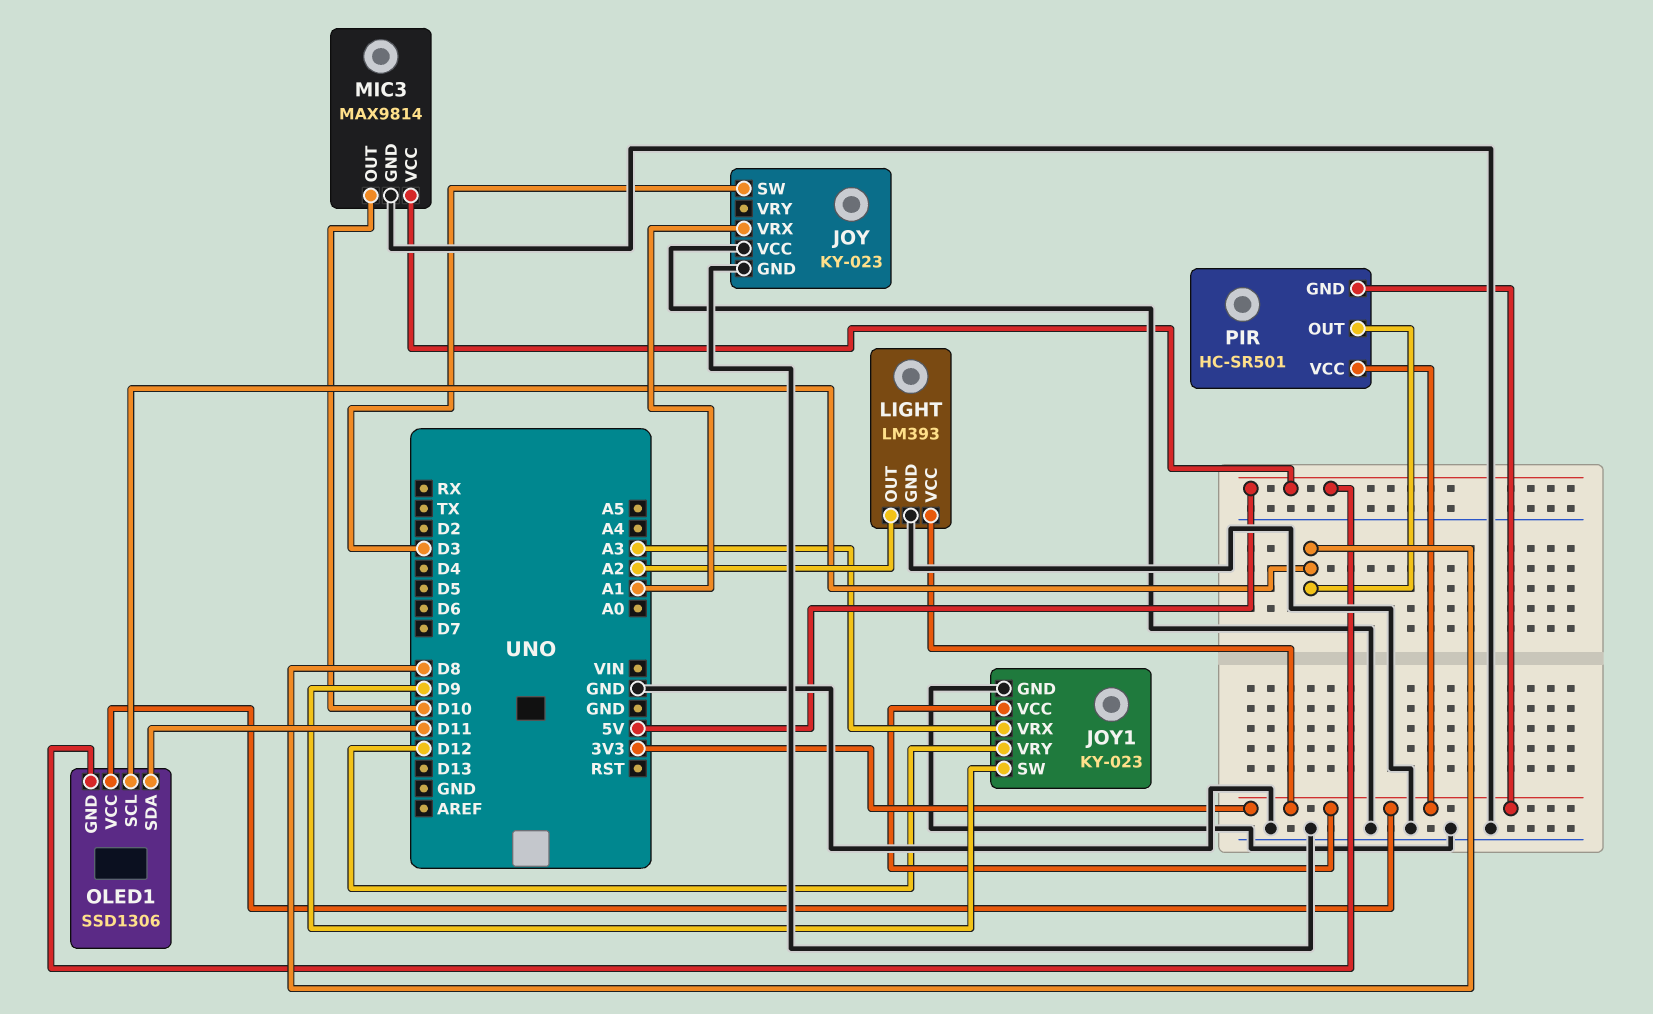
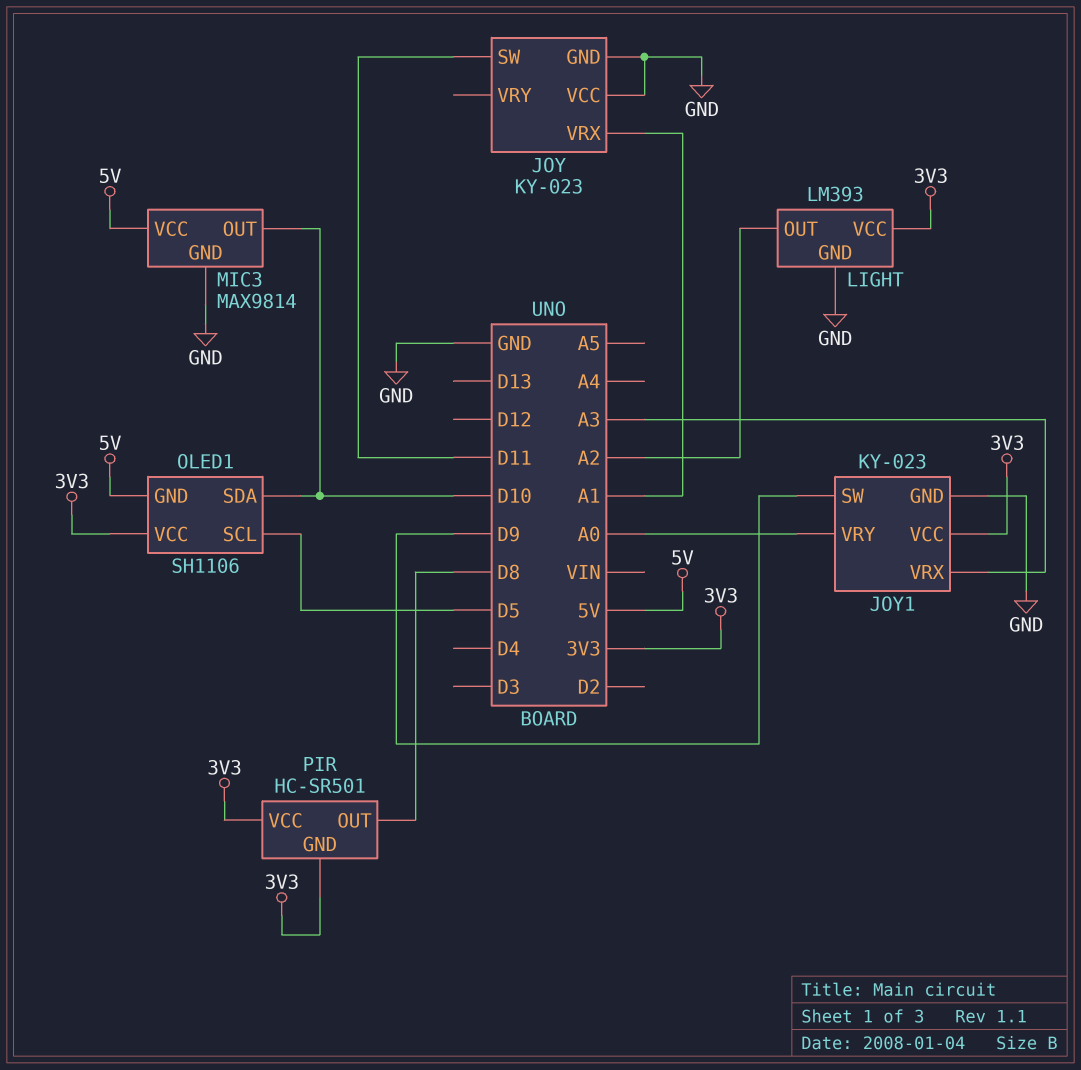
JOY pin SW: D3 -> D11
JOY1 pin VRY: D12 -> A0
OLED1: SSD1306 -> SH1106
OLED1 pin SCL: D8 -> D5
OLED1 pin SDA: D11 -> D10

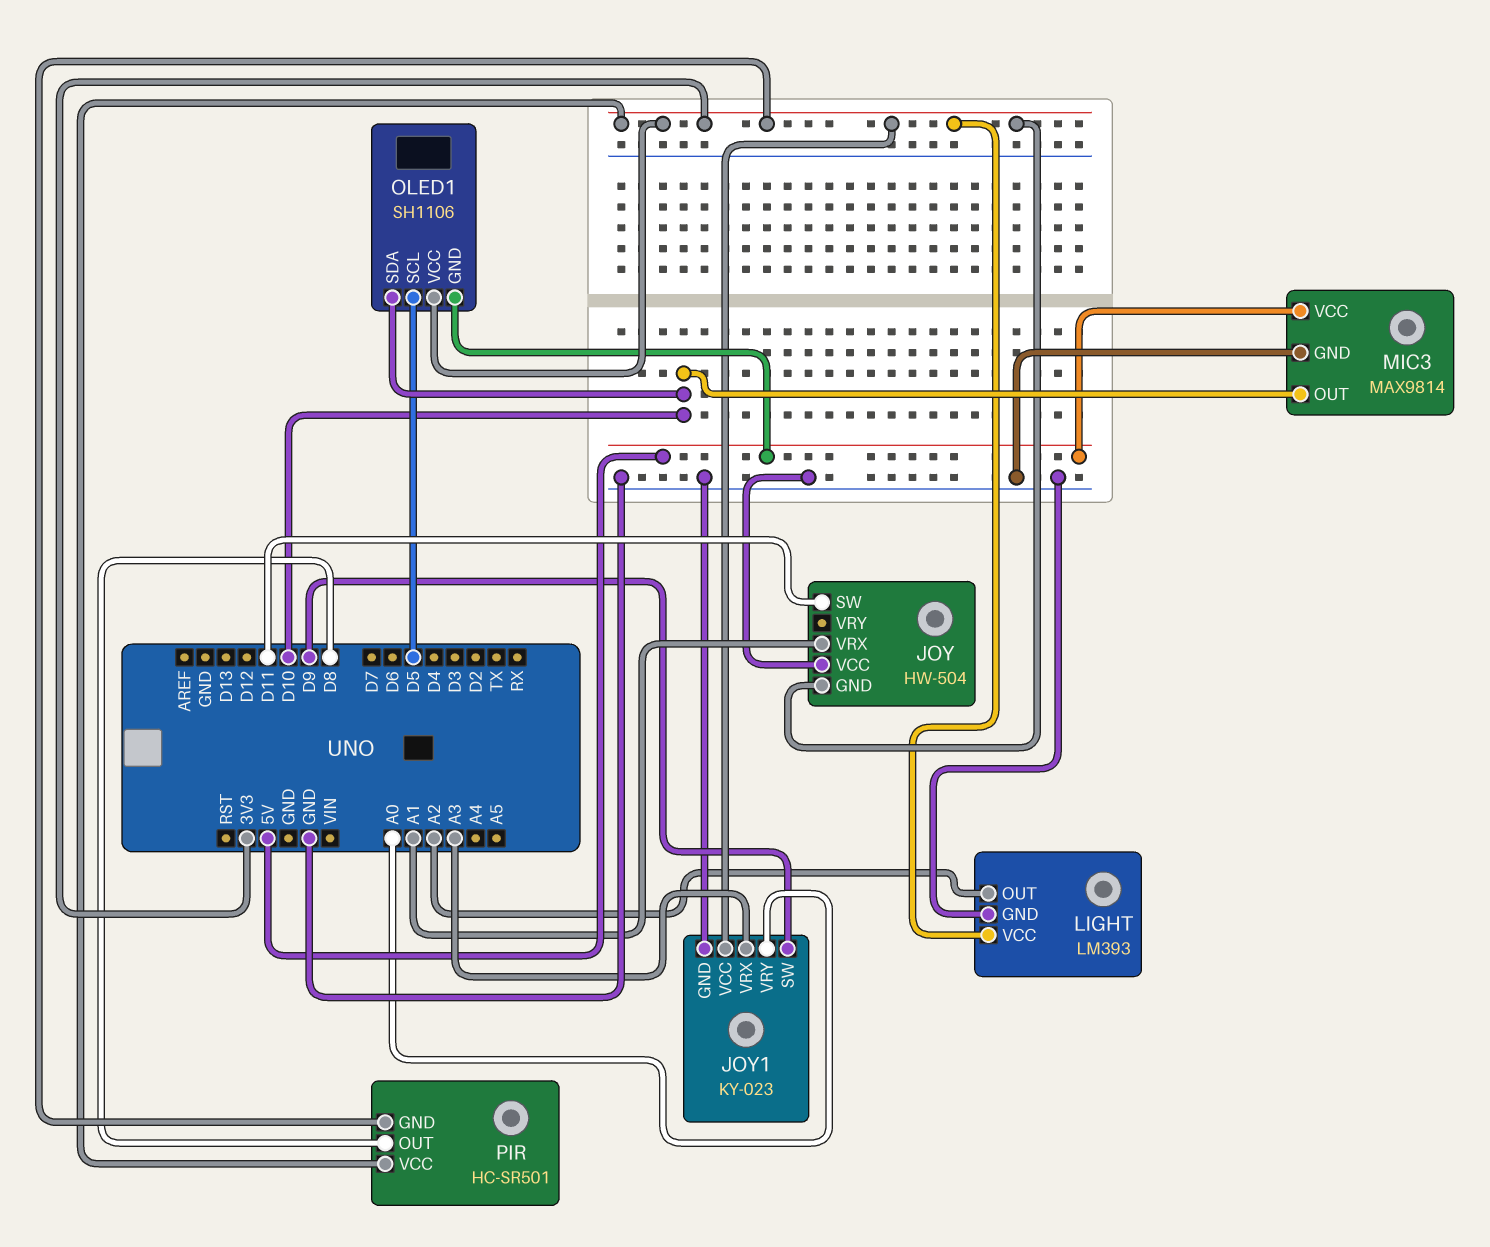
JOY: KY-023 -> HW-504
JOY pin GND: GND -> 3V3

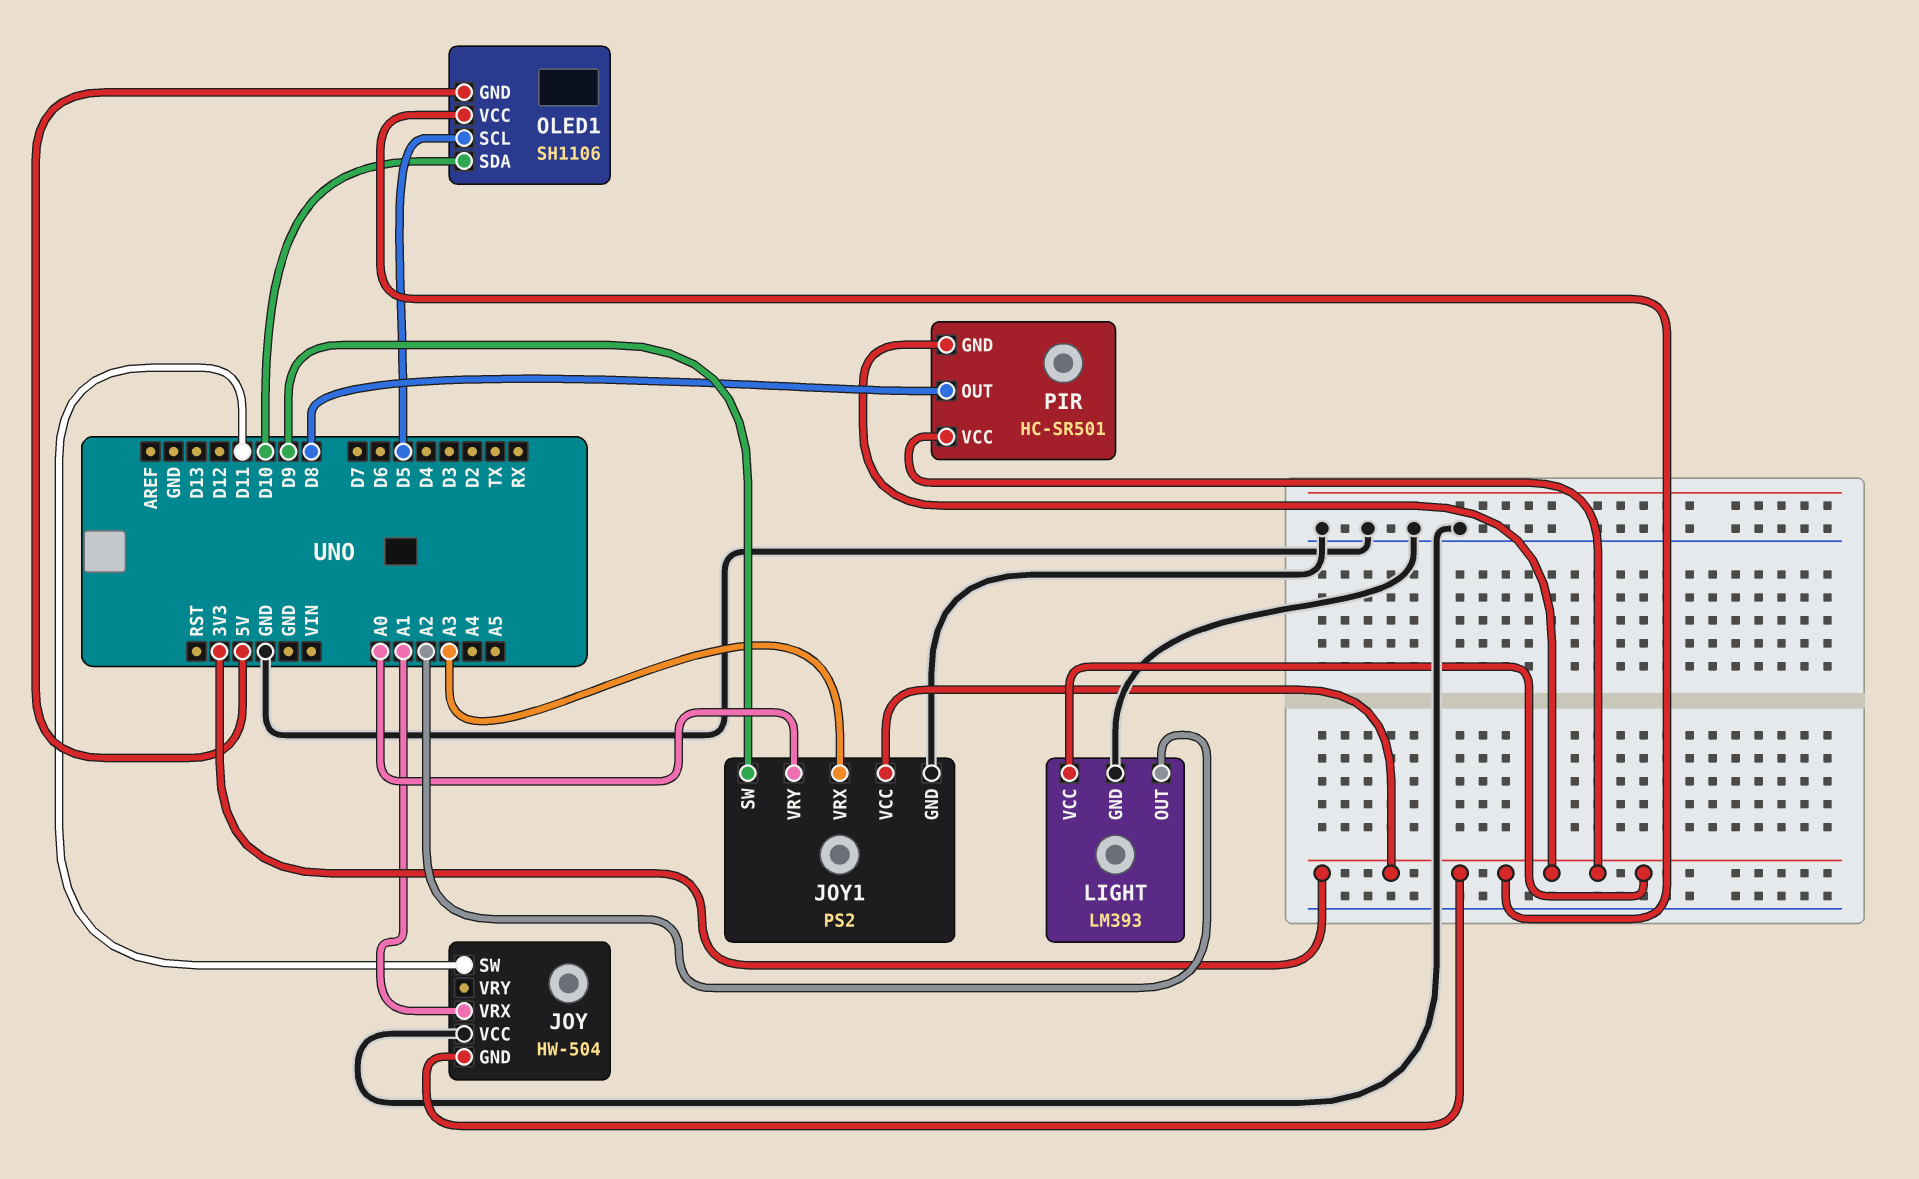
JOY1: KY-023 -> PS2
MIC3: MAX9814 -> none
MIC3 pin GND: GND -> none
MIC3 pin OUT: D10 -> none
MIC3 pin VCC: 5V -> none

